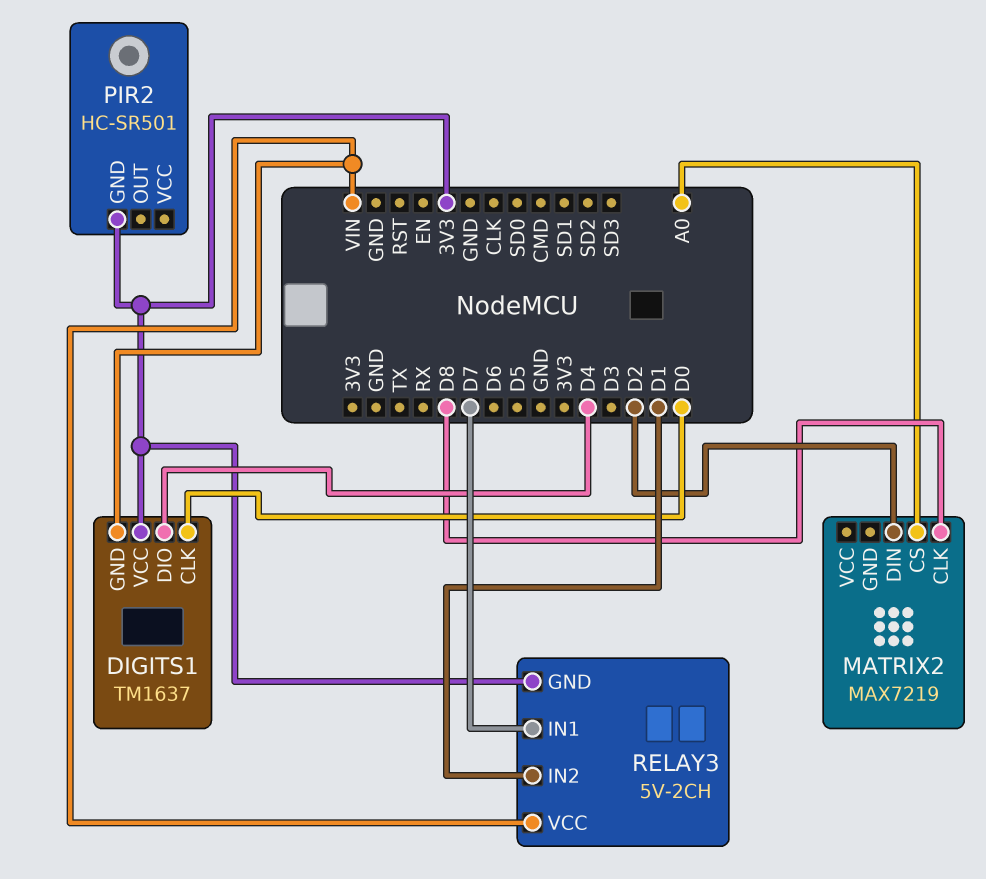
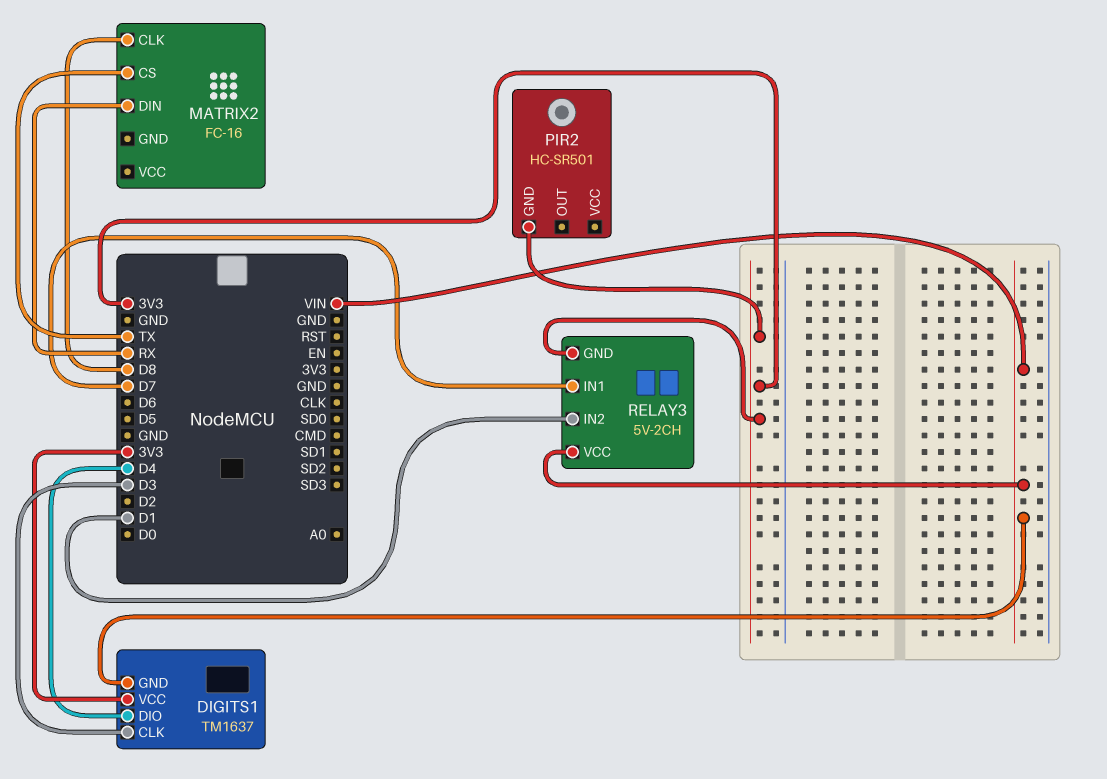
DIGITS1 pin CLK: D0 -> D3
MATRIX2: MAX7219 -> FC-16
MATRIX2 pin CS: A0 -> TX
MATRIX2 pin DIN: D2 -> RX

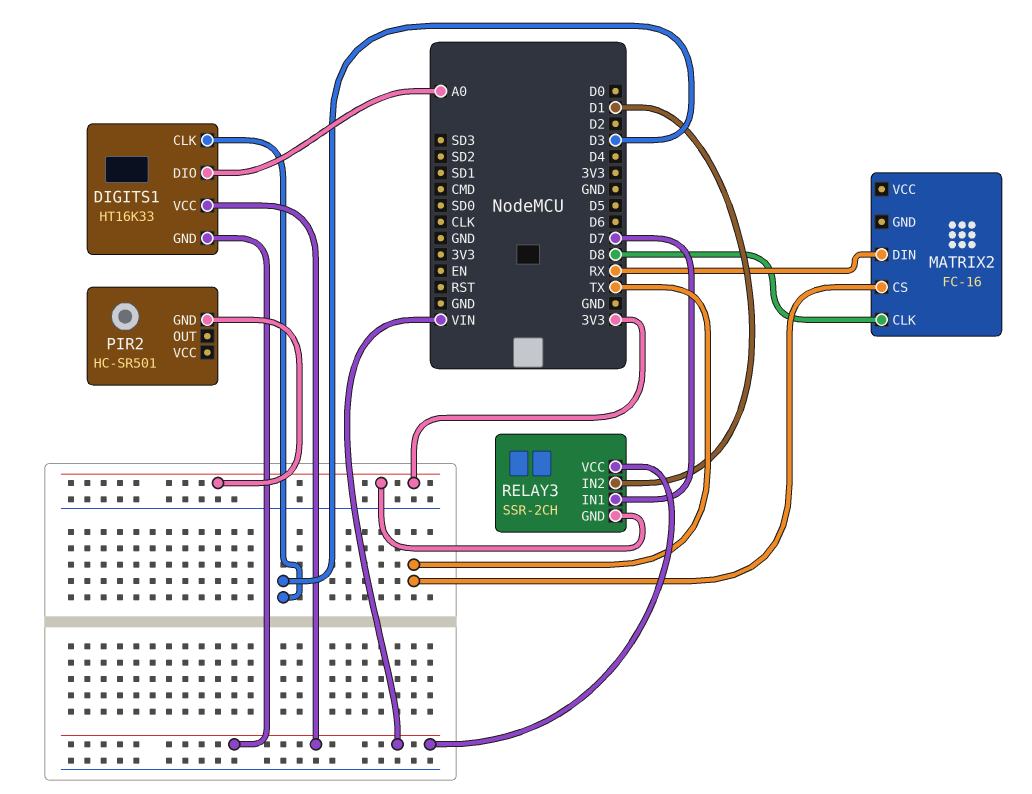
DIGITS1: TM1637 -> HT16K33
DIGITS1 pin DIO: D4 -> A0
DIGITS1 pin VCC: 3V3 -> VIN
RELAY3: 5V-2CH -> SSR-2CH

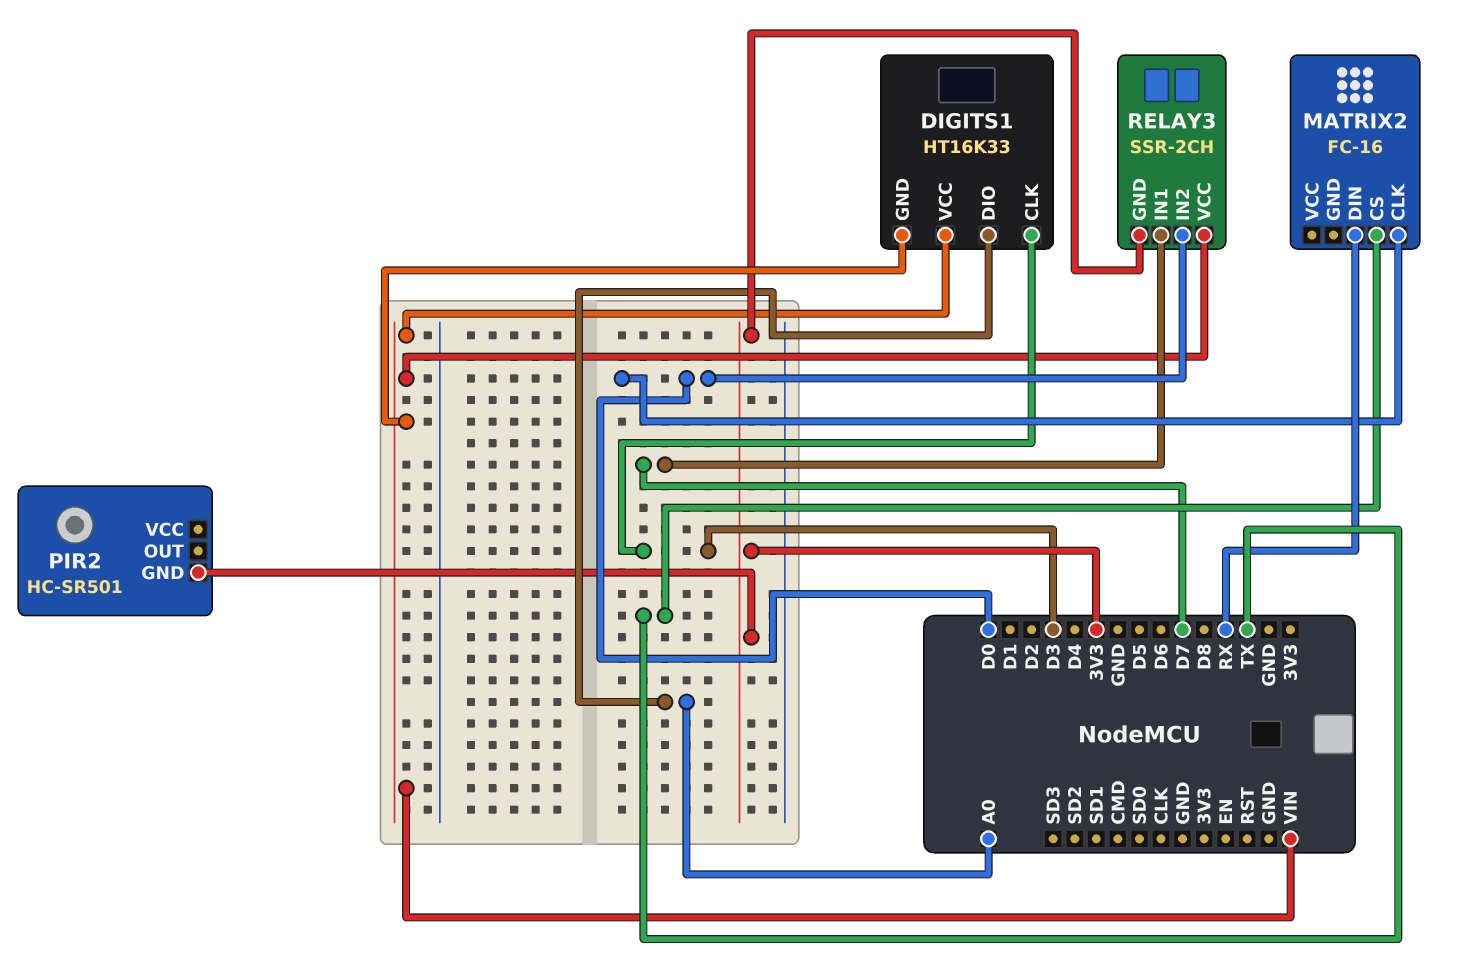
MATRIX2 pin CLK: D8 -> D0
RELAY3 pin IN2: D1 -> D0

